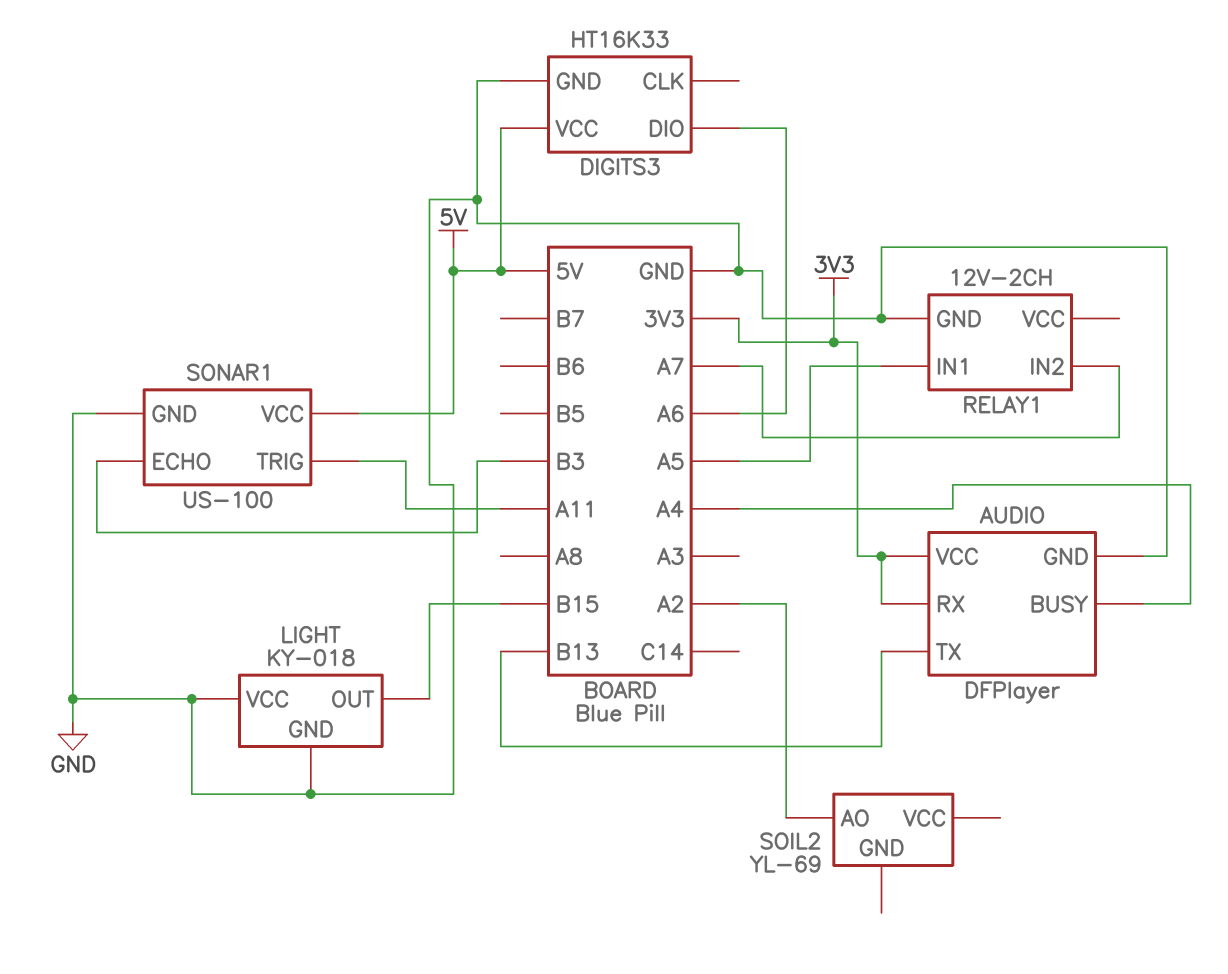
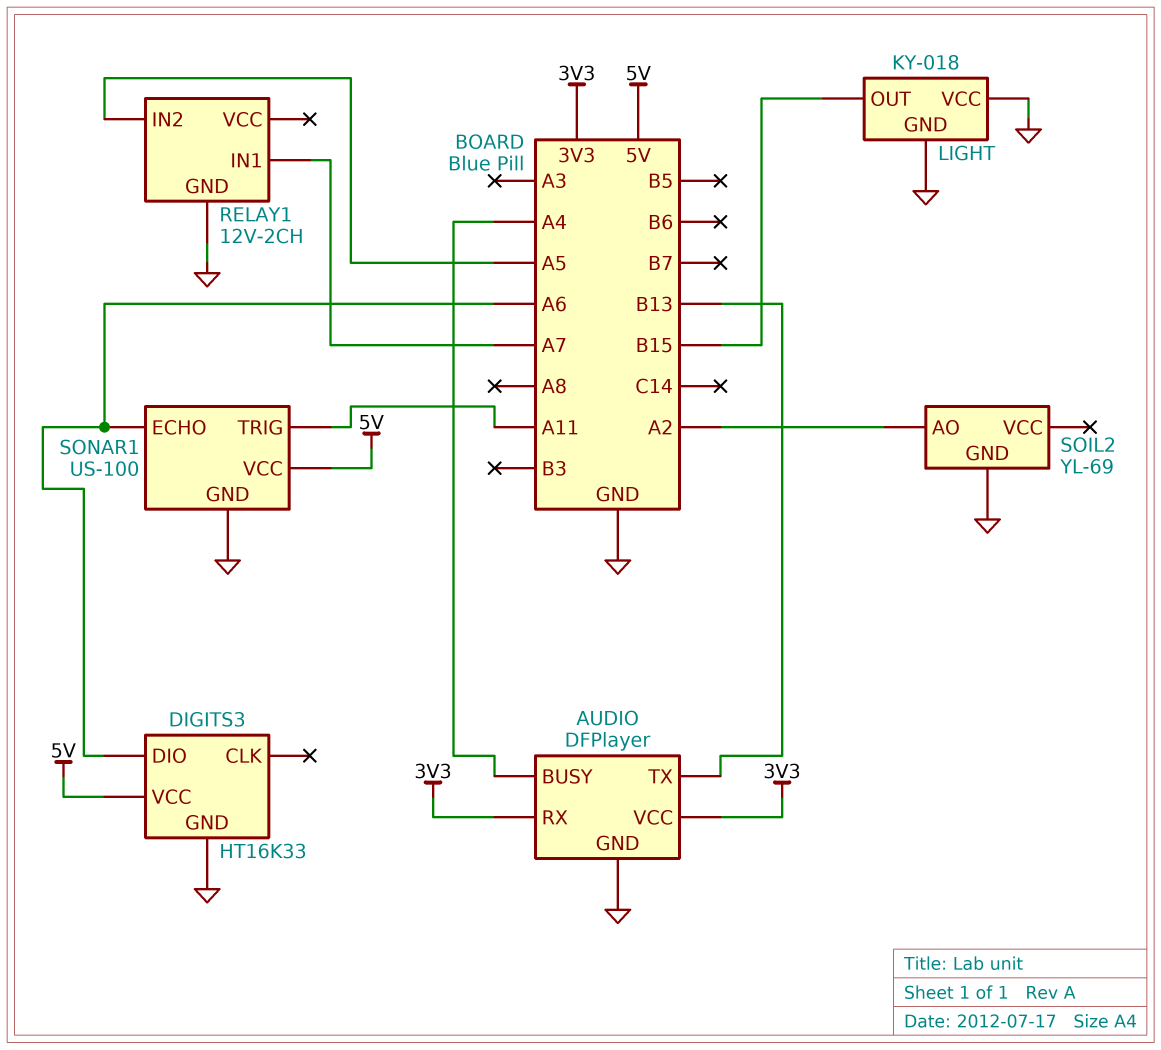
RELAY1 pin IN1: A5 -> A7
RELAY1 pin IN2: A7 -> A5
SOIL2 pin GND: none -> GND
SONAR1 pin ECHO: B3 -> A6

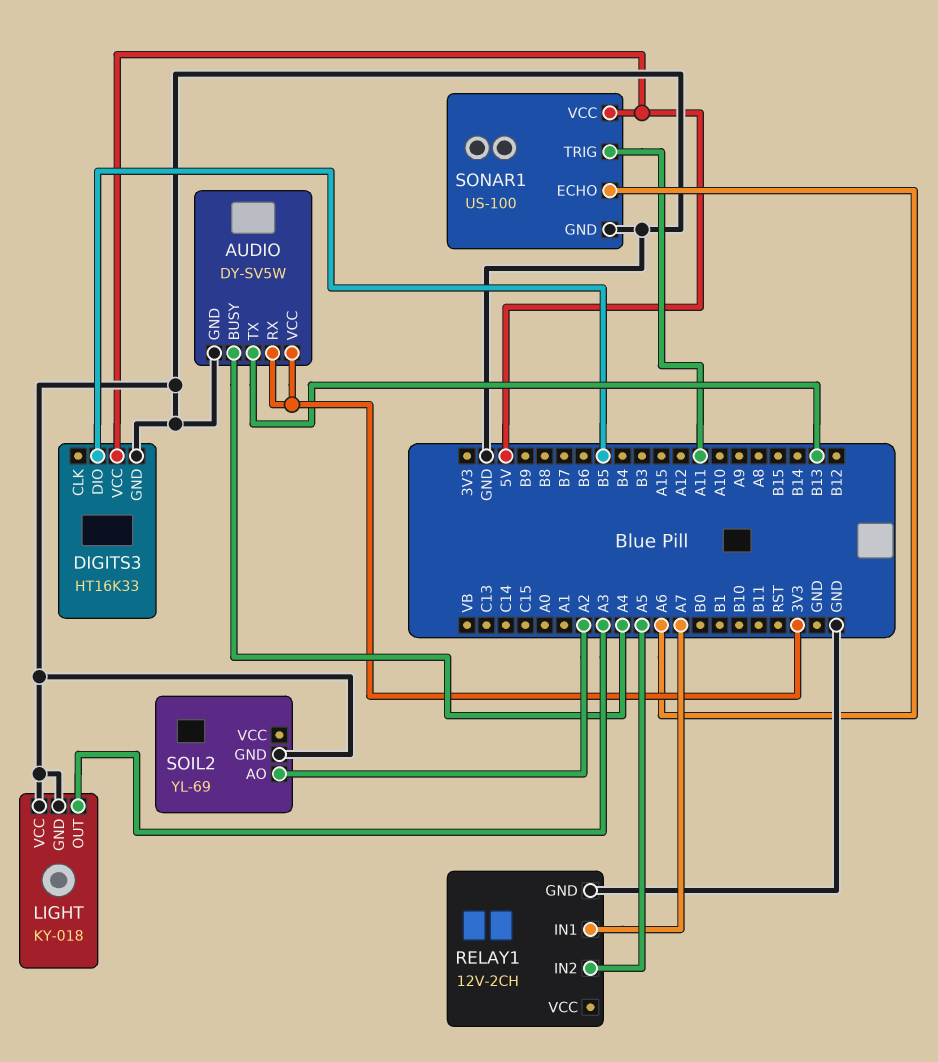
AUDIO: DFPlayer -> DY-SV5W
DIGITS3 pin DIO: A6 -> B5
LIGHT pin OUT: B15 -> A3

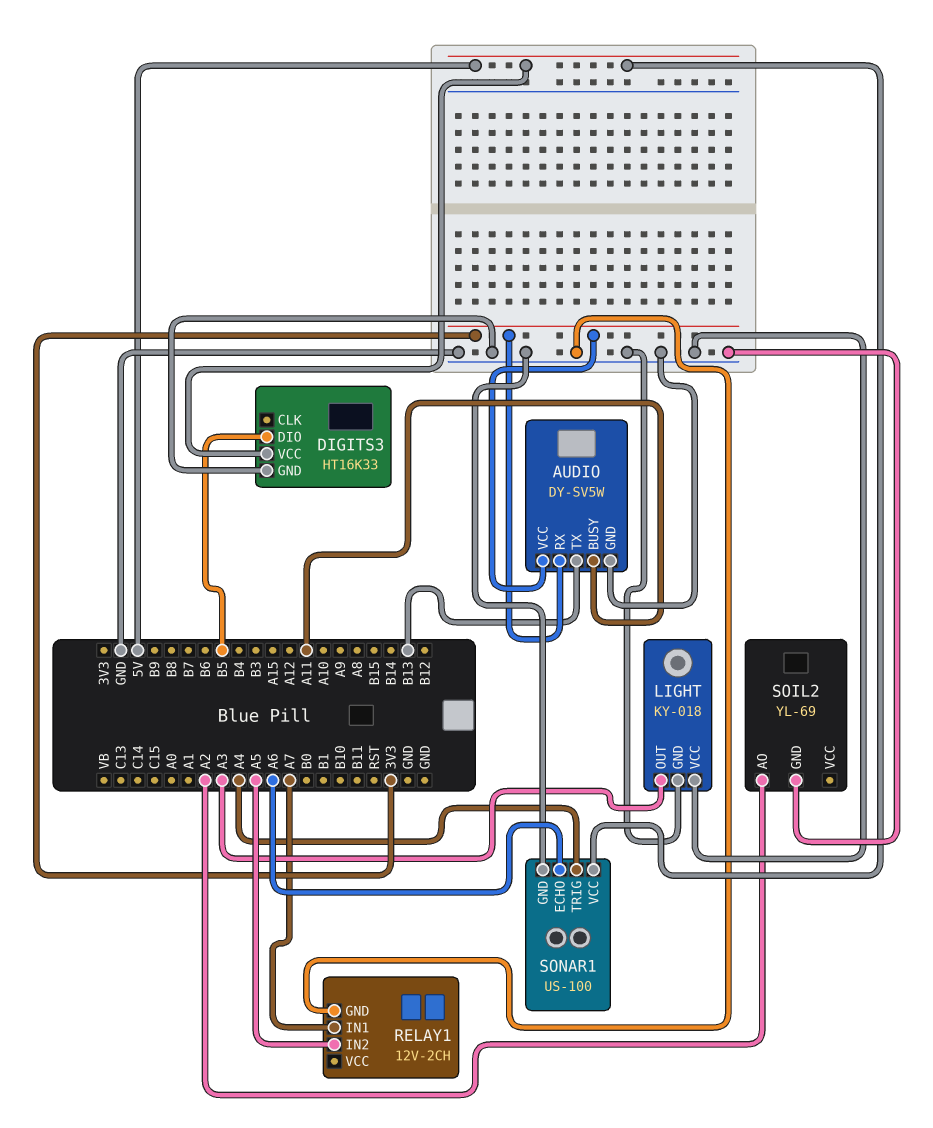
AUDIO pin BUSY: A4 -> A11
SONAR1 pin TRIG: A11 -> A4

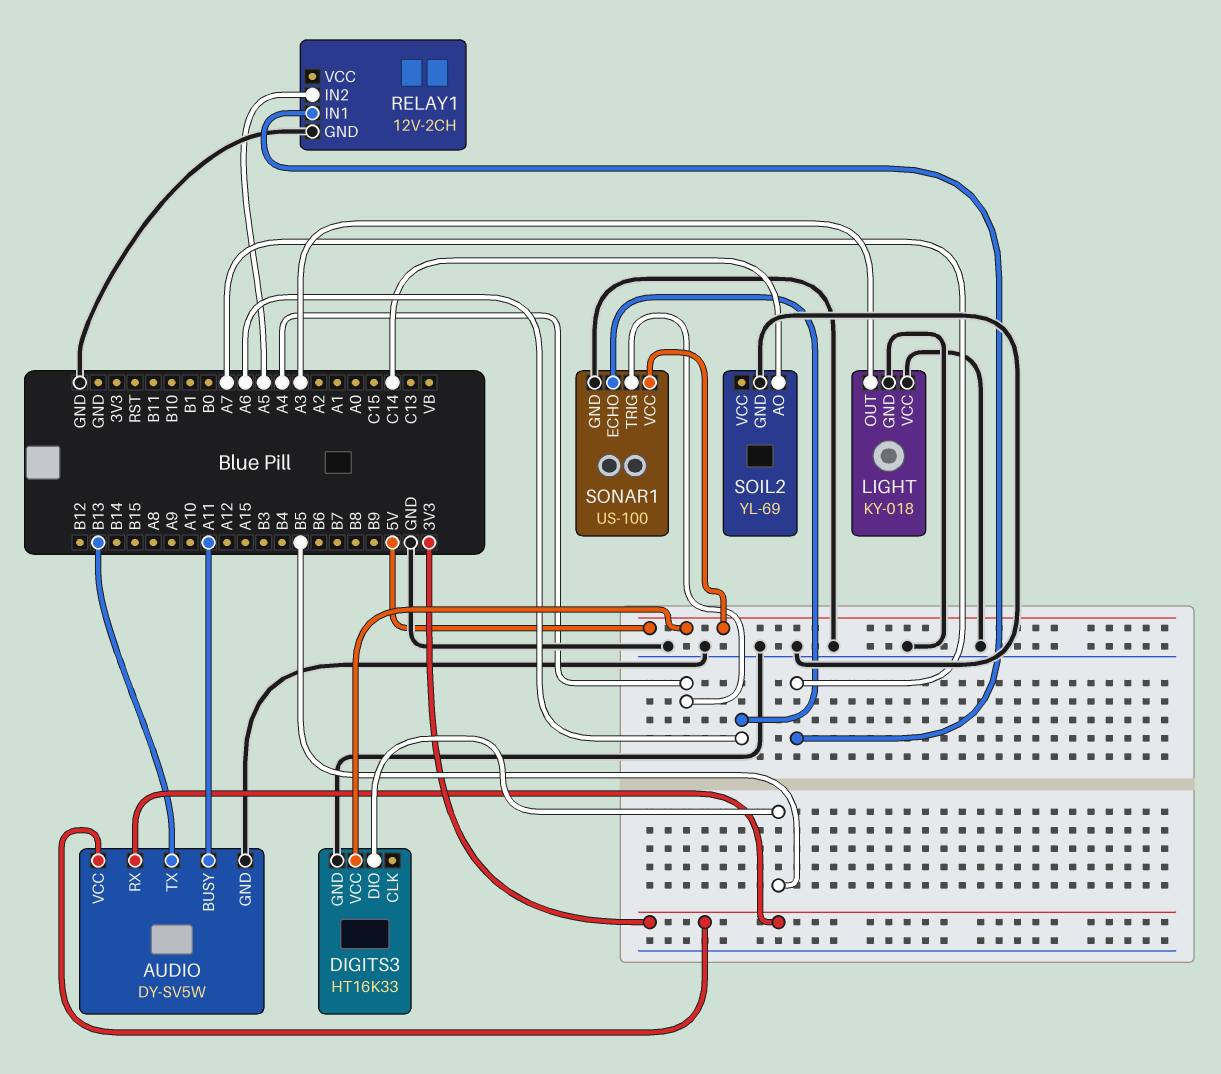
SOIL2 pin AO: A2 -> C14

